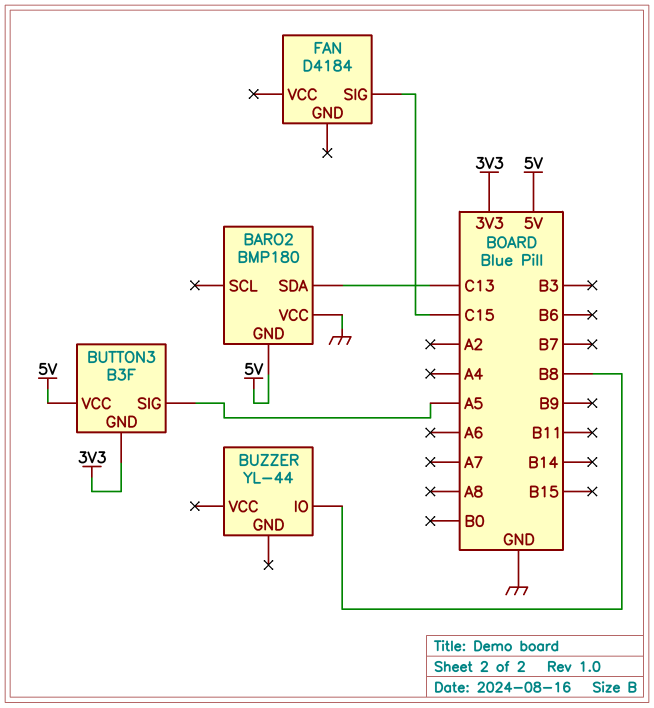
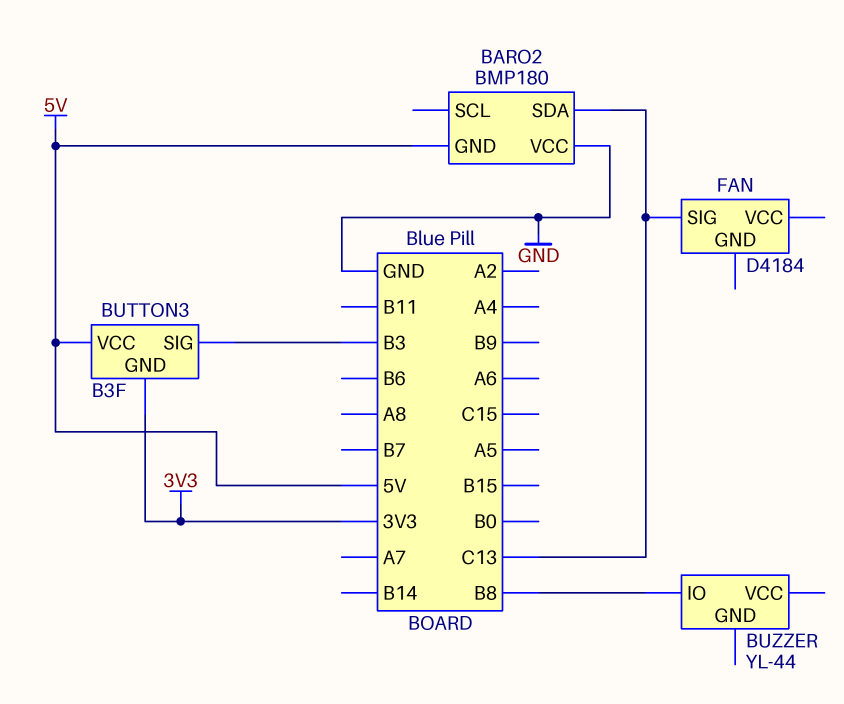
BUTTON3 pin SIG: A5 -> B3
FAN pin SIG: C15 -> C13

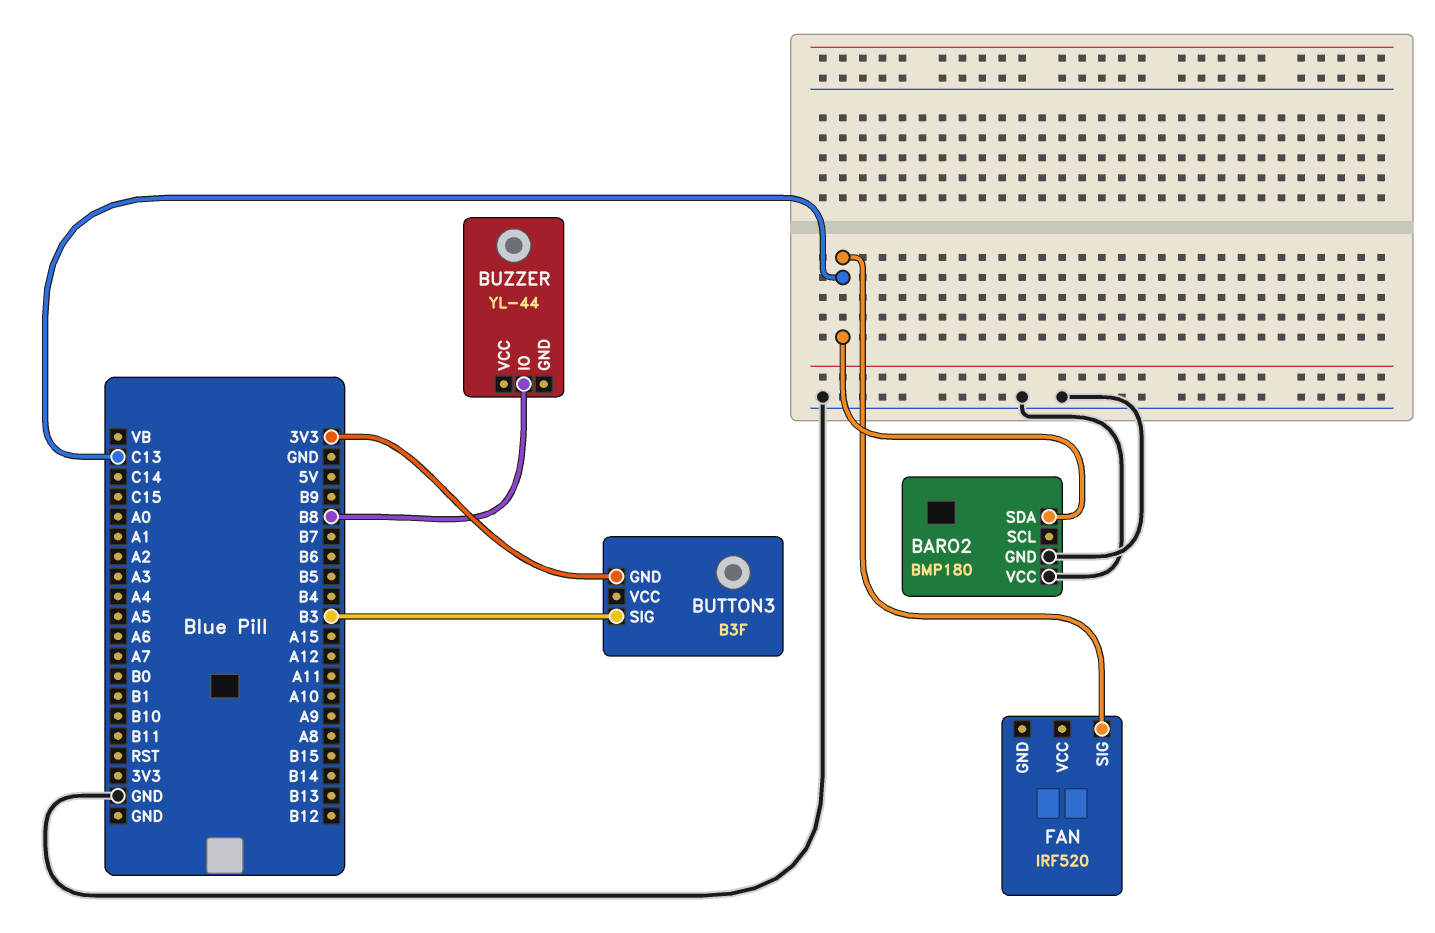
BARO2 pin GND: 5V -> GND
BUTTON3 pin VCC: 5V -> none
FAN: D4184 -> IRF520

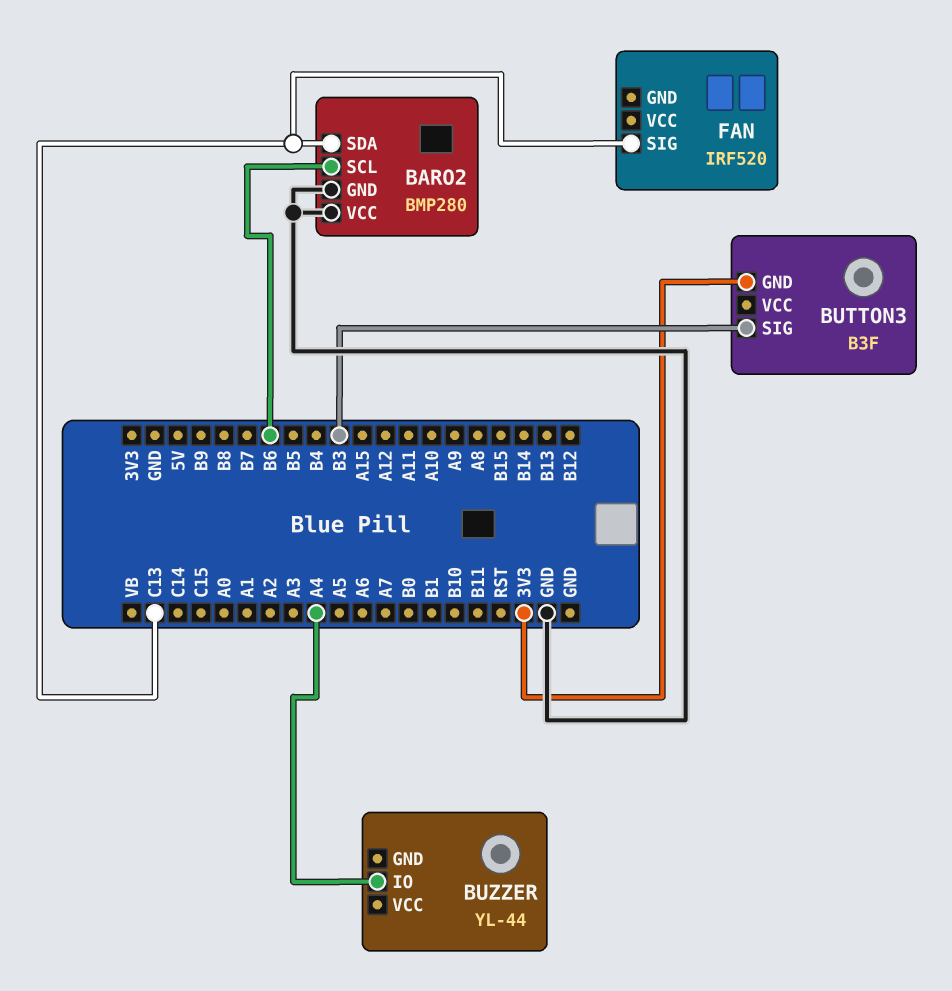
BARO2: BMP180 -> BMP280
BARO2 pin SCL: none -> B6
BUZZER pin IO: B8 -> A4

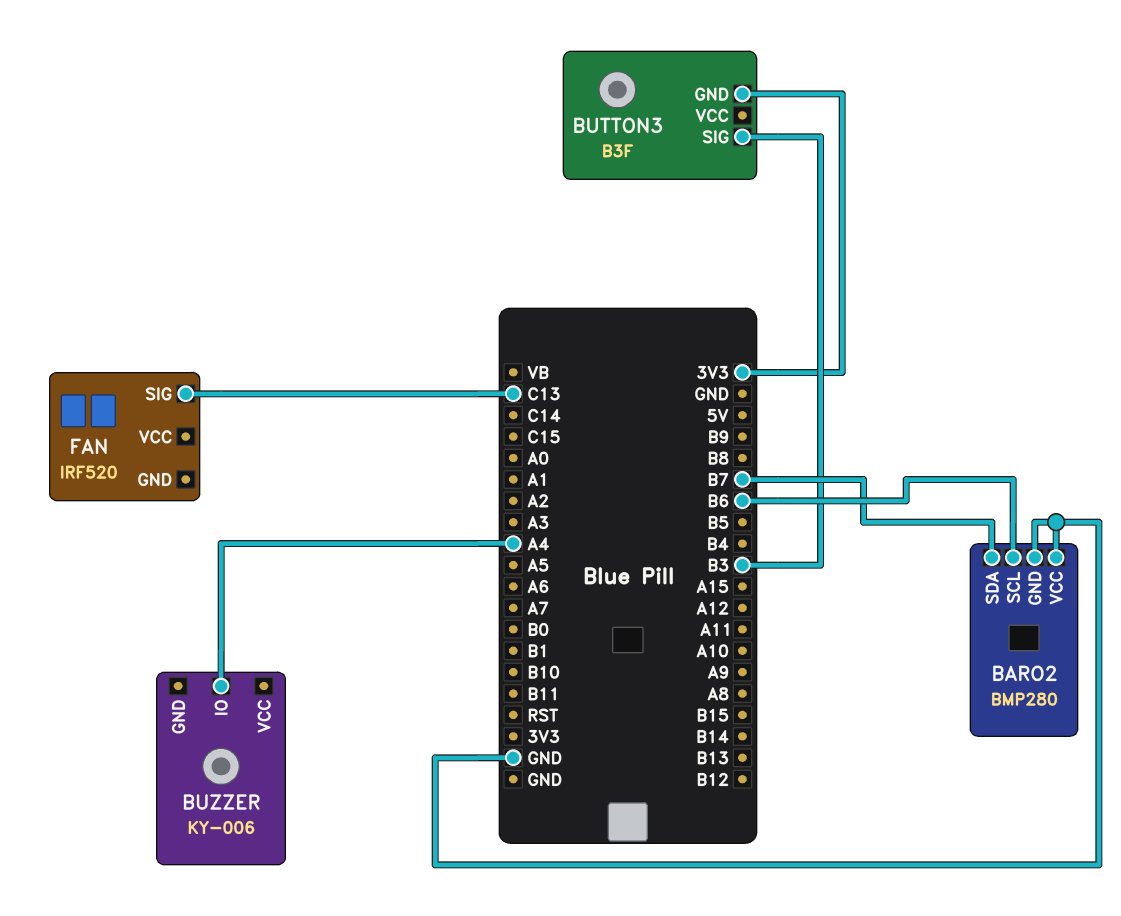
BARO2 pin SDA: C13 -> B7
BUZZER: YL-44 -> KY-006

